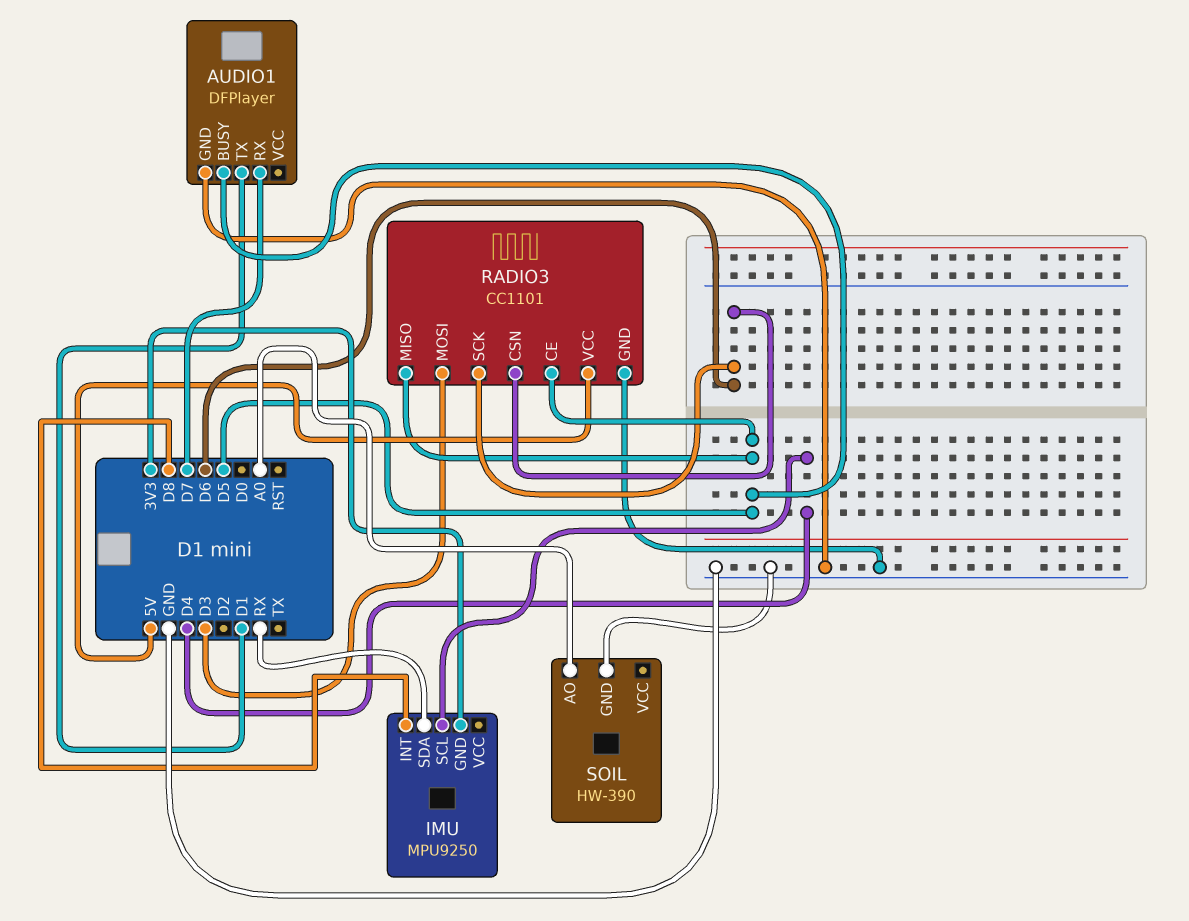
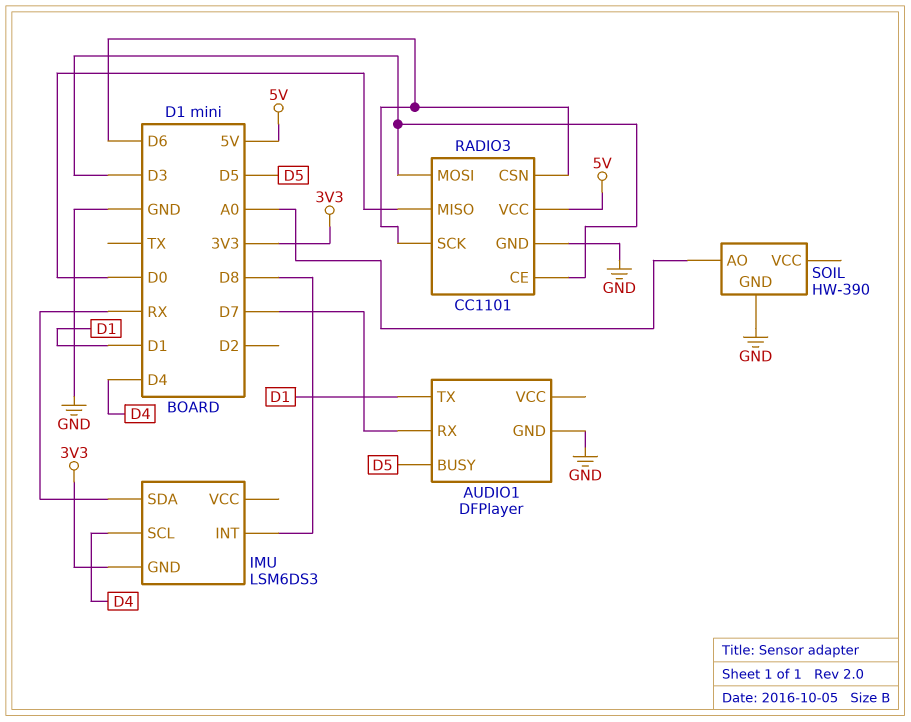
IMU: MPU9250 -> LSM6DS3
RADIO3 pin CE: D5 -> D3
RADIO3 pin MISO: D5 -> D0

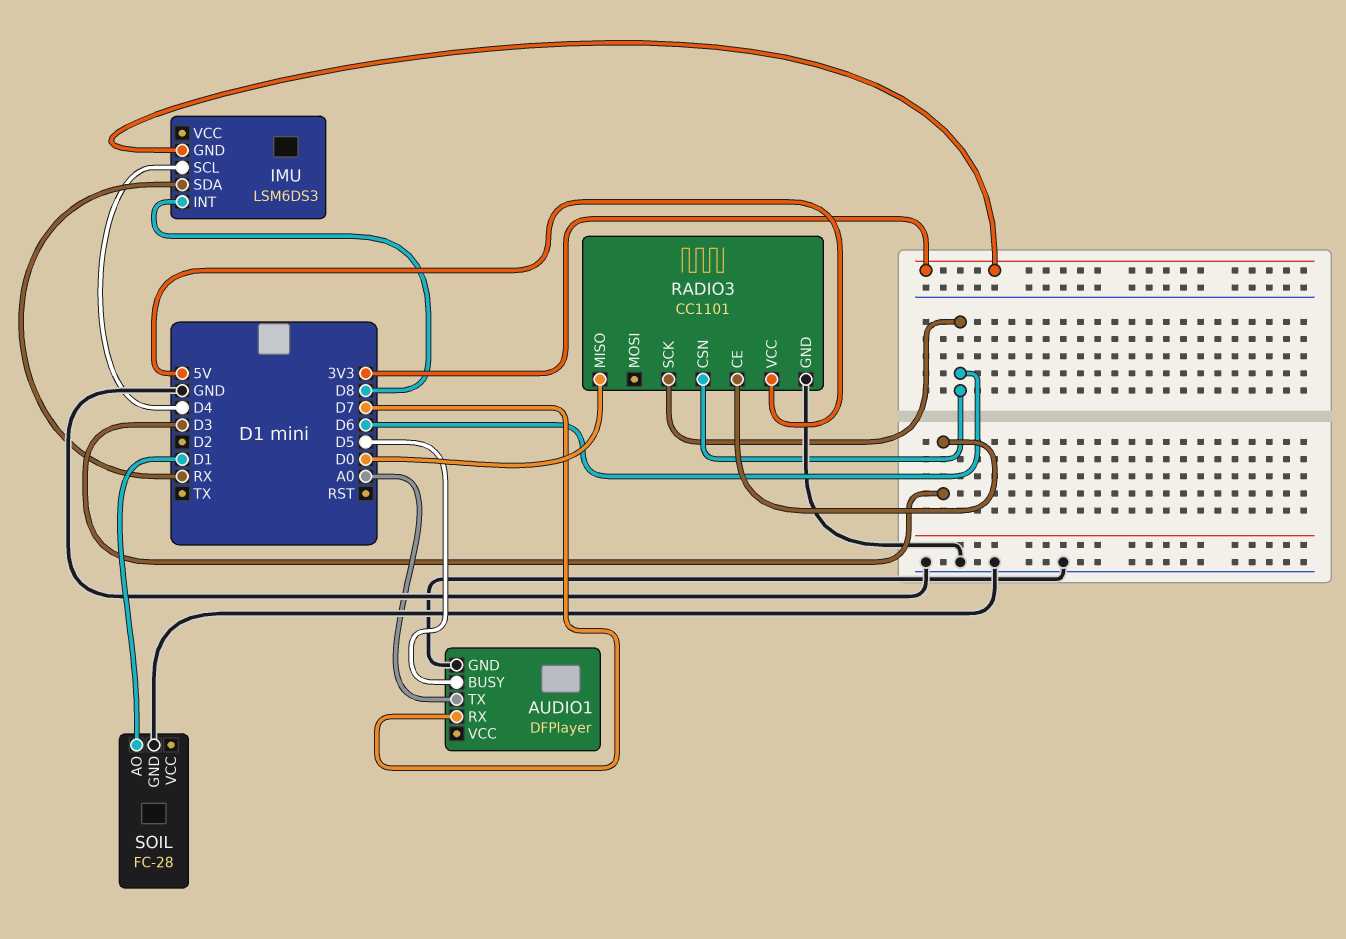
AUDIO1 pin TX: D1 -> A0
RADIO3 pin MOSI: D3 -> none
SOIL: HW-390 -> FC-28
SOIL pin AO: A0 -> D1

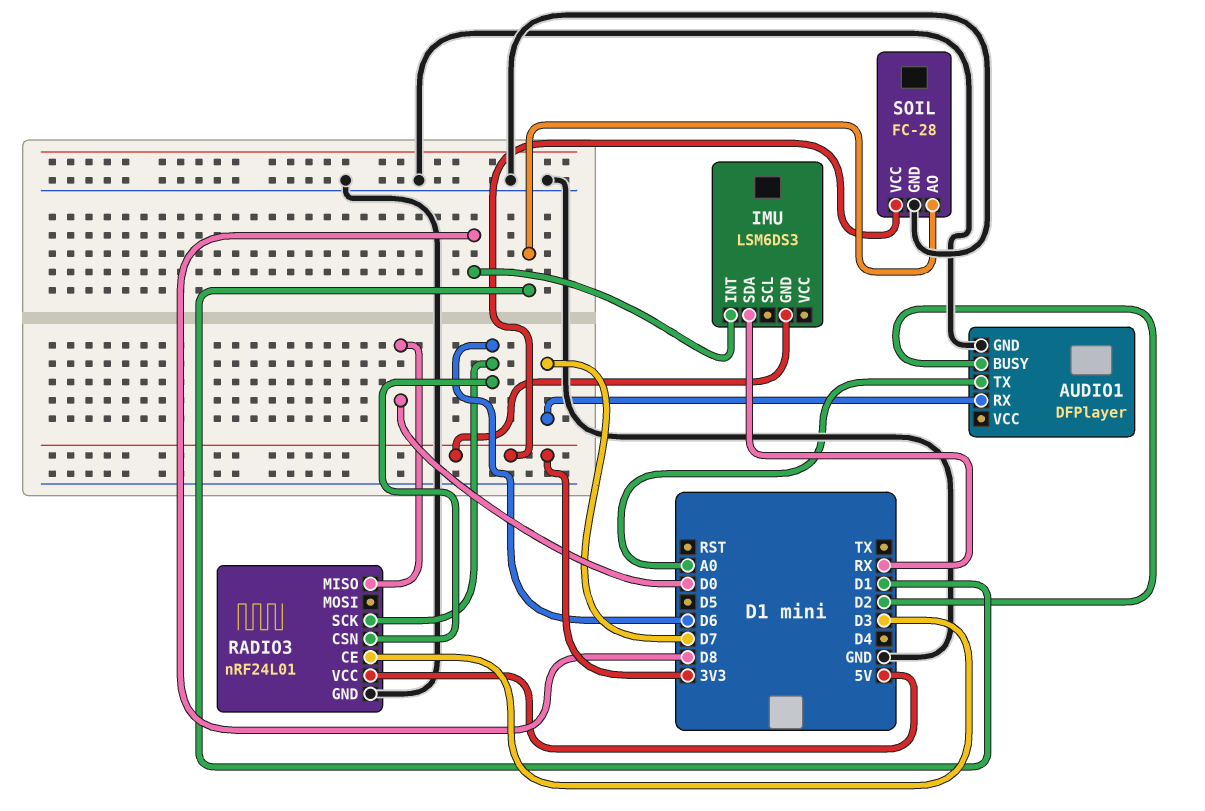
AUDIO1 pin BUSY: D5 -> D2
IMU pin SCL: D4 -> none
RADIO3: CC1101 -> nRF24L01
SOIL pin VCC: none -> 3V3

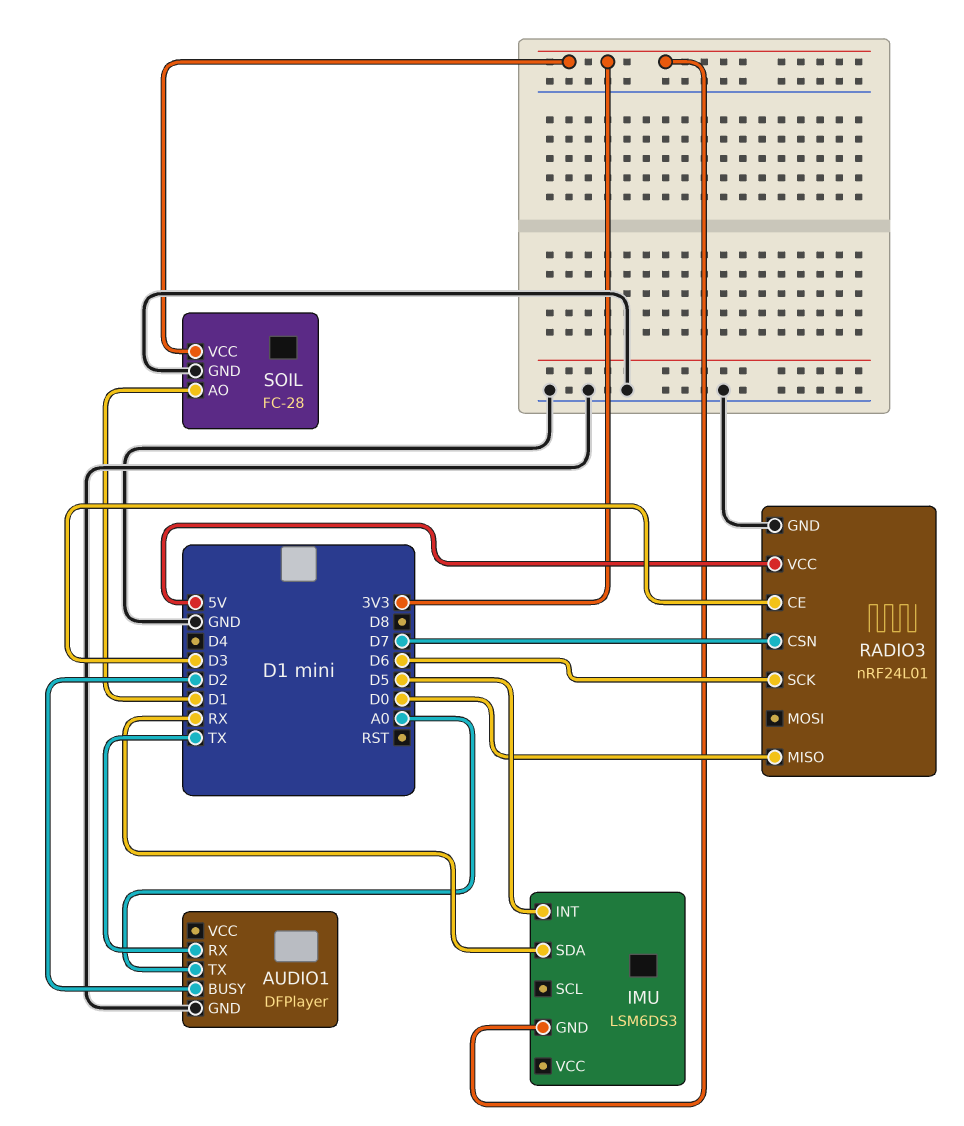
AUDIO1 pin RX: D7 -> TX
IMU pin INT: D8 -> D5
RADIO3 pin CSN: D6 -> D7

